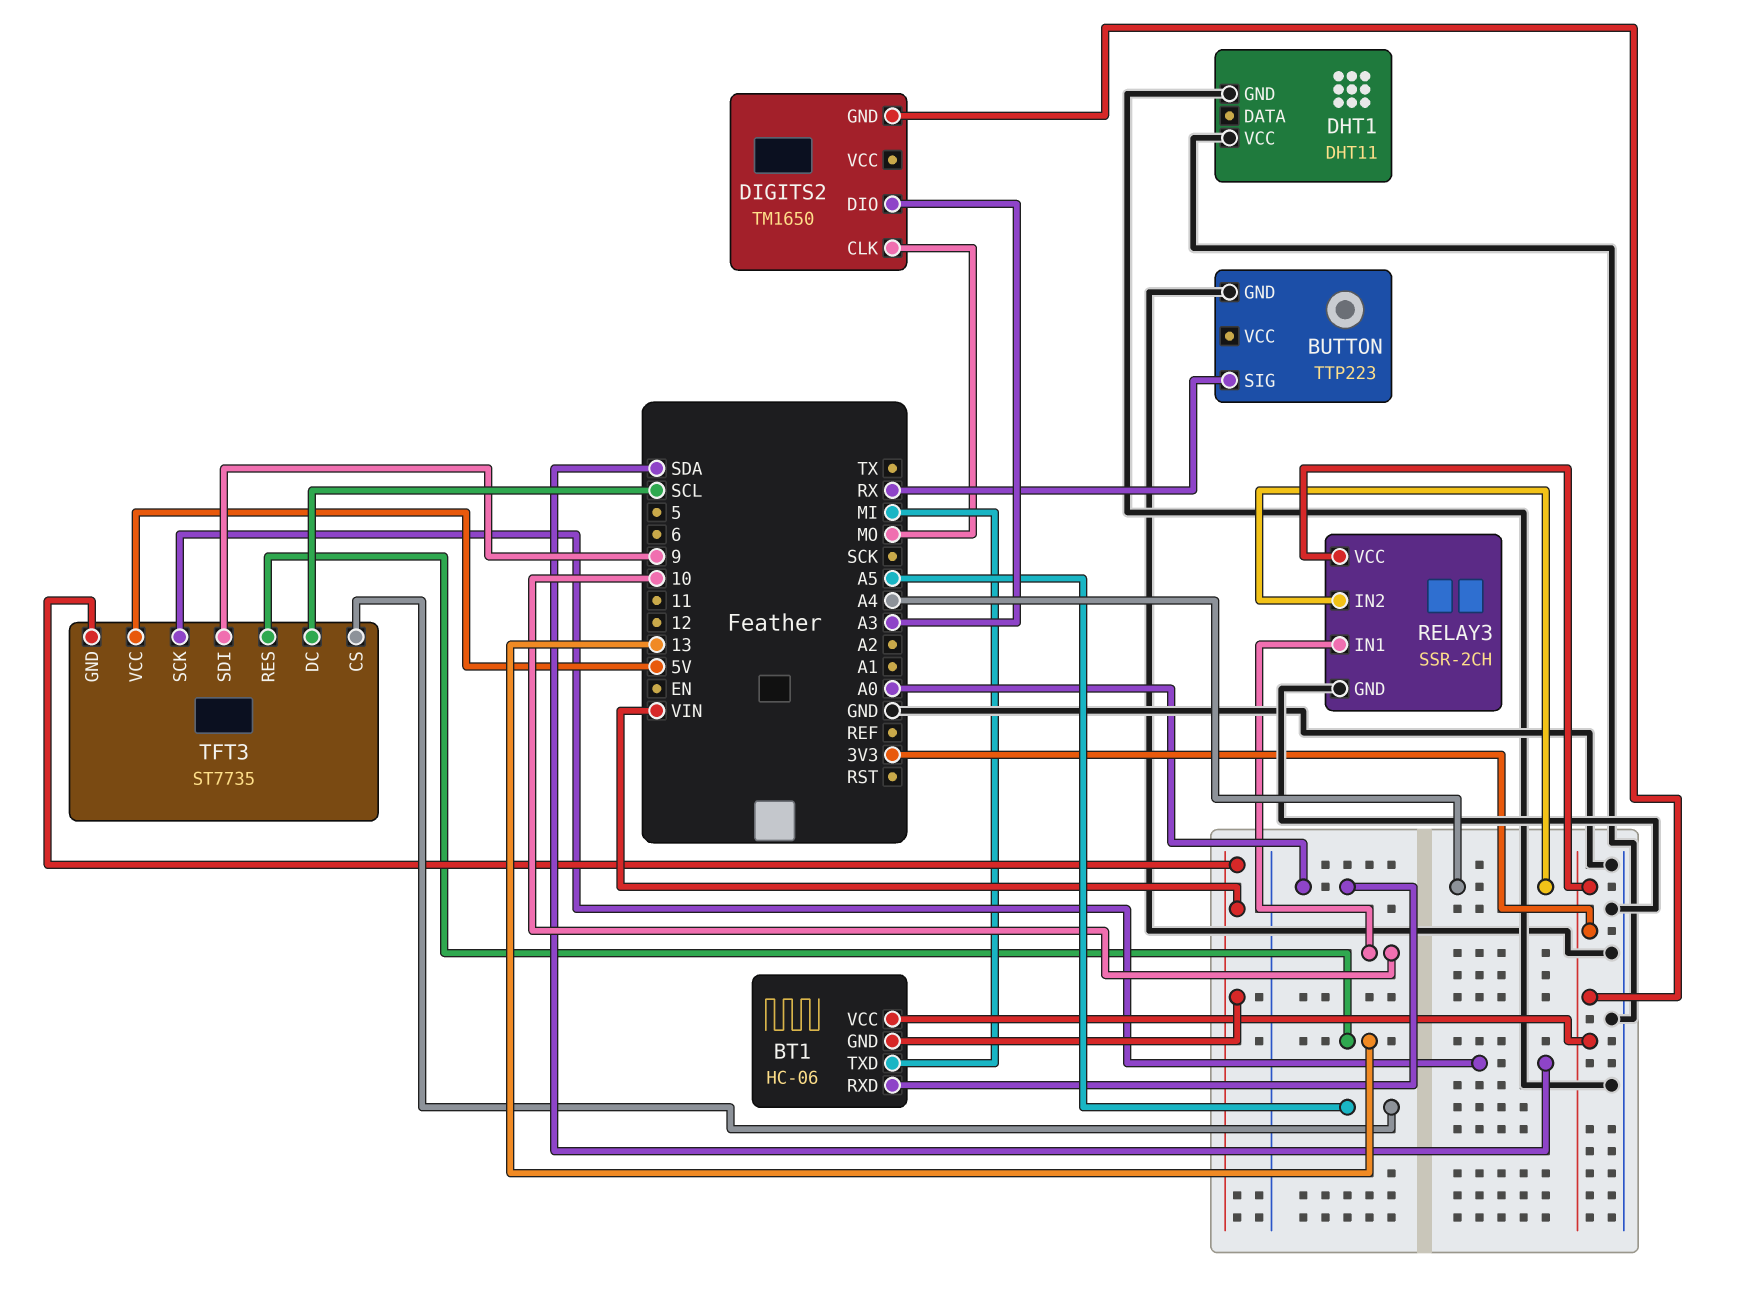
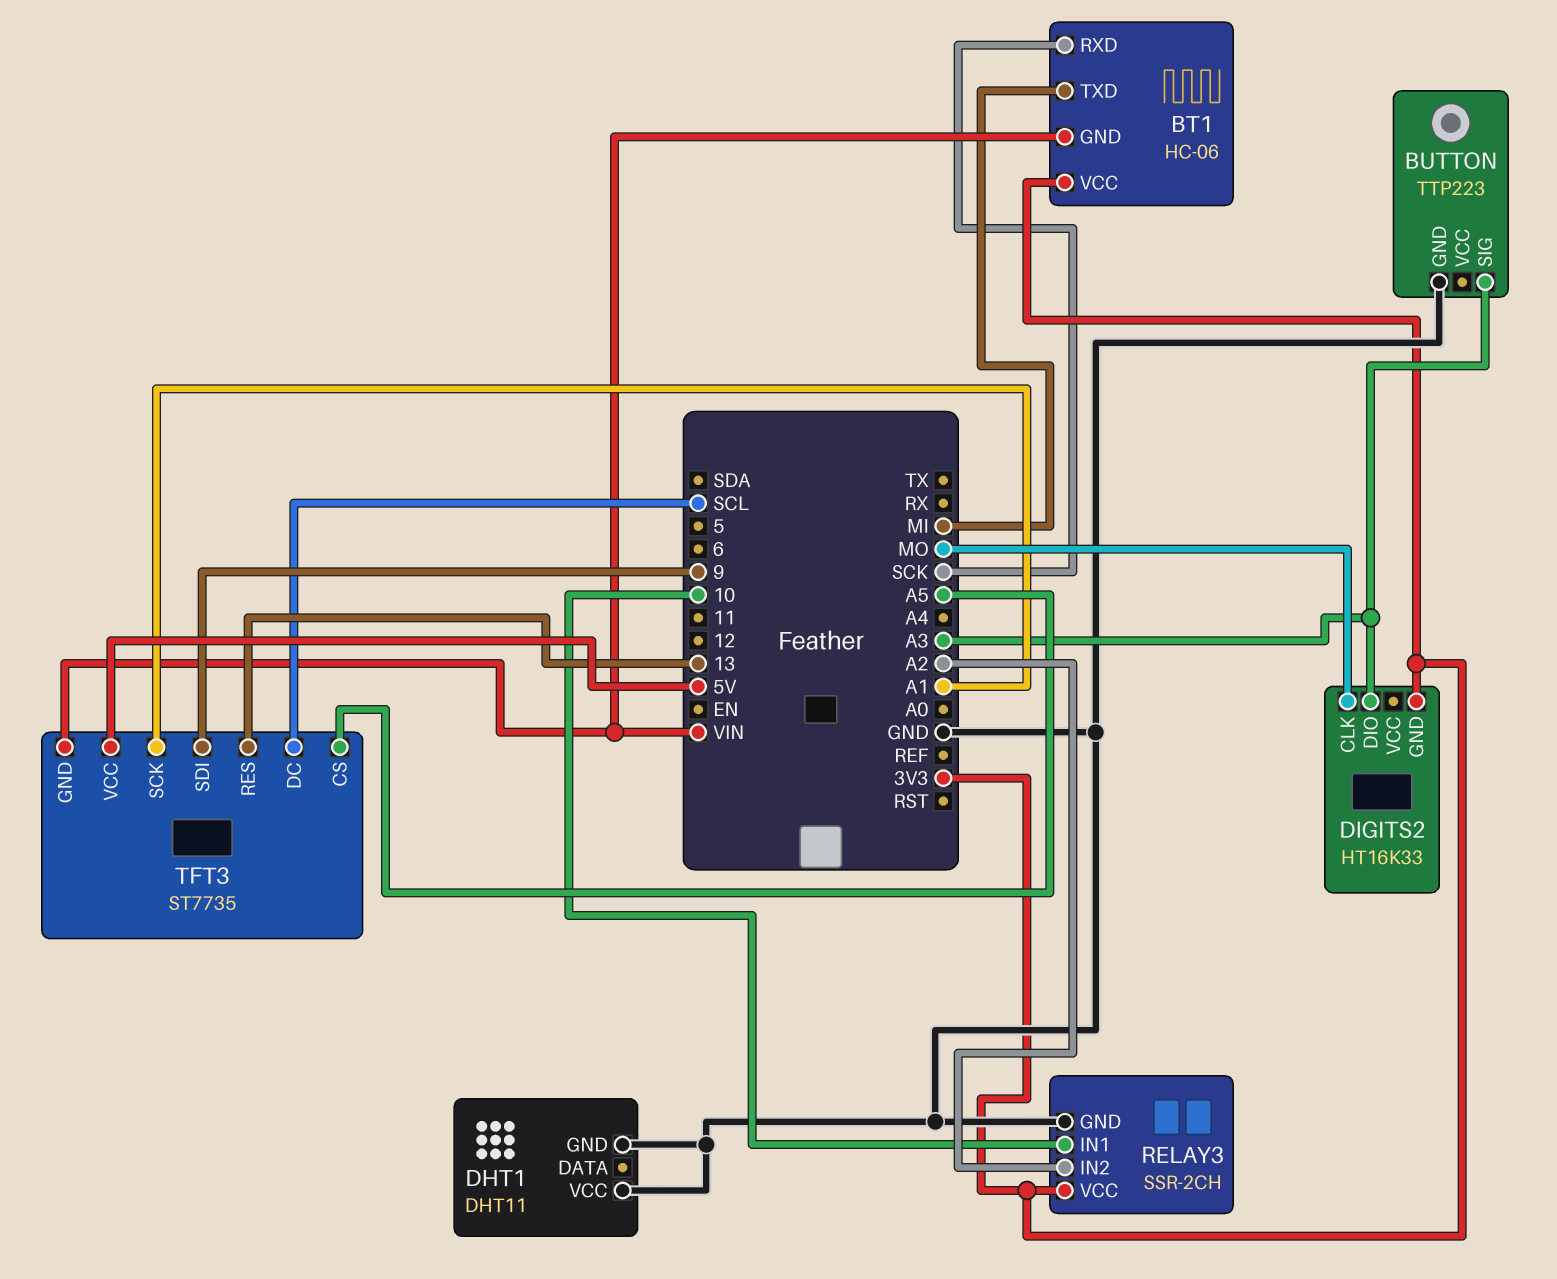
BT1 pin RXD: A0 -> SCK
BUTTON pin SIG: RX -> A3
DIGITS2: TM1650 -> HT16K33
RELAY3 pin IN2: A4 -> A2
TFT3 pin SCK: SDA -> A1

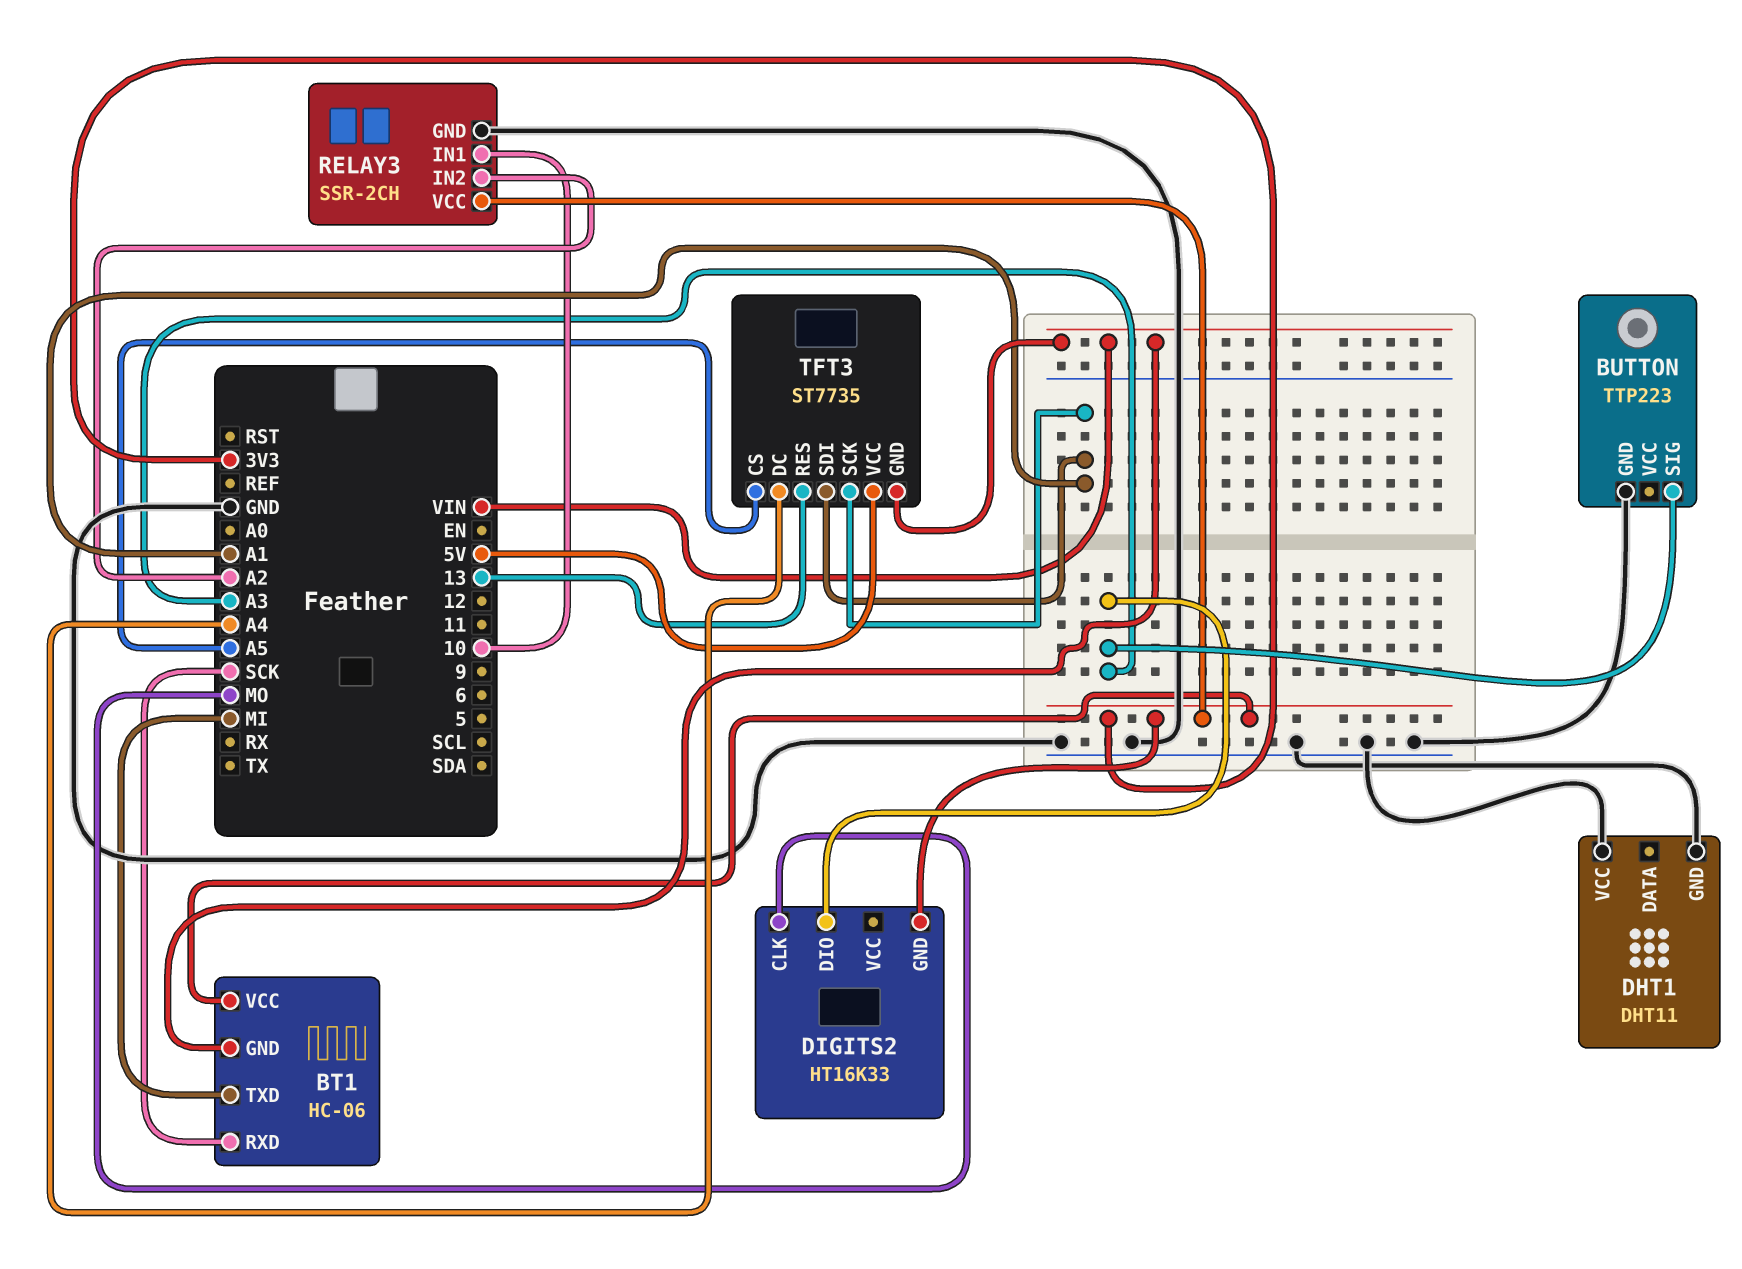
TFT3 pin DC: SCL -> A4
TFT3 pin SDI: 9 -> A1

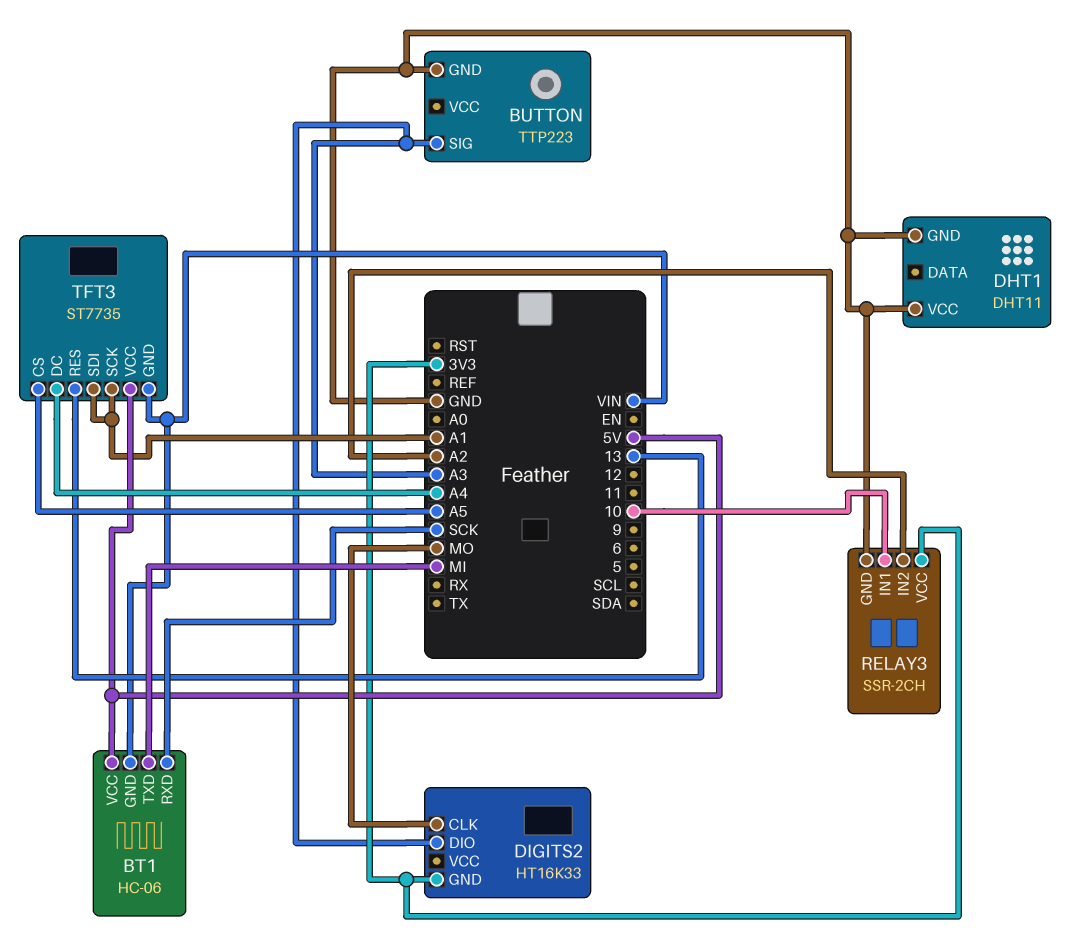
BT1 pin VCC: 3V3 -> 5V

